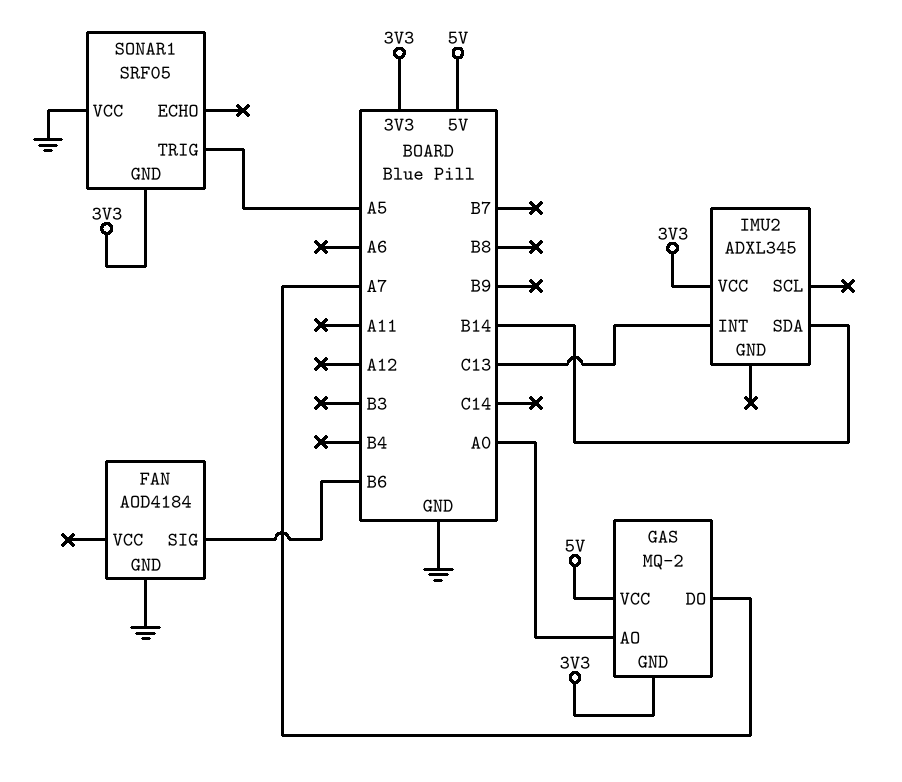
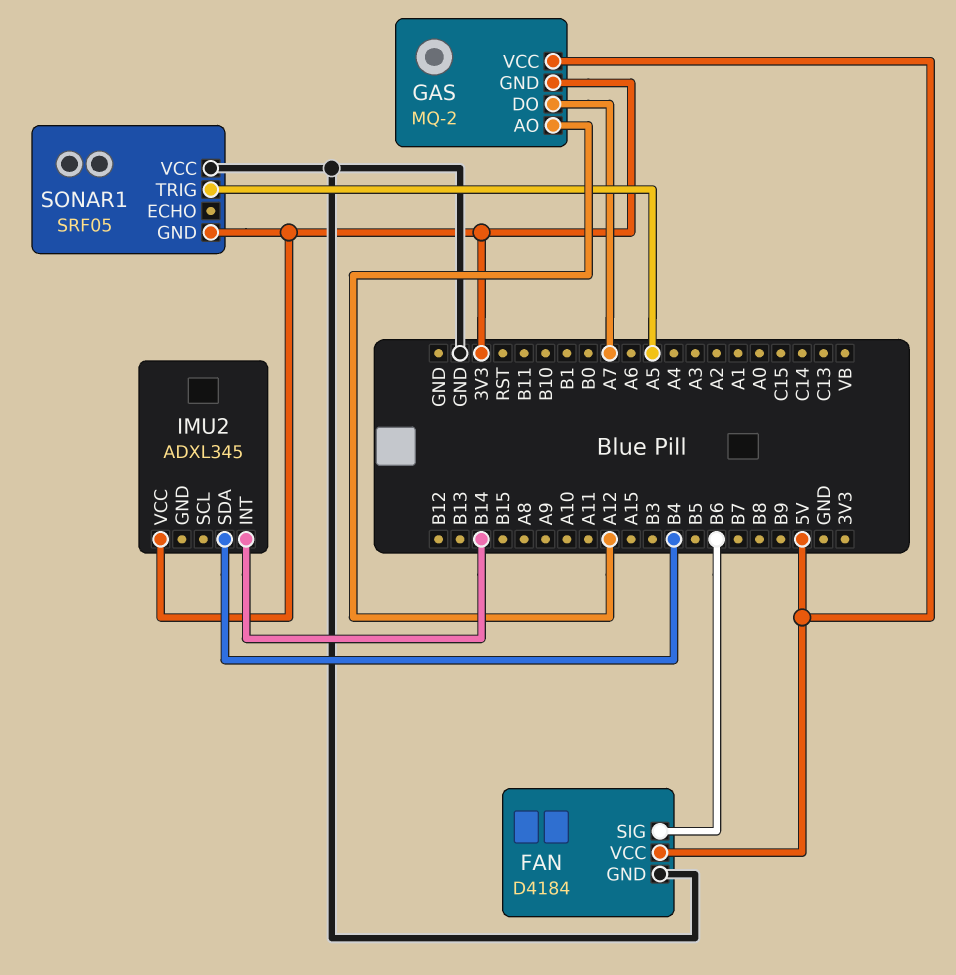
FAN: AOD4184 -> D4184
FAN pin VCC: none -> 5V
GAS pin AO: A0 -> A12
IMU2 pin INT: C13 -> B14
IMU2 pin SDA: B14 -> B4

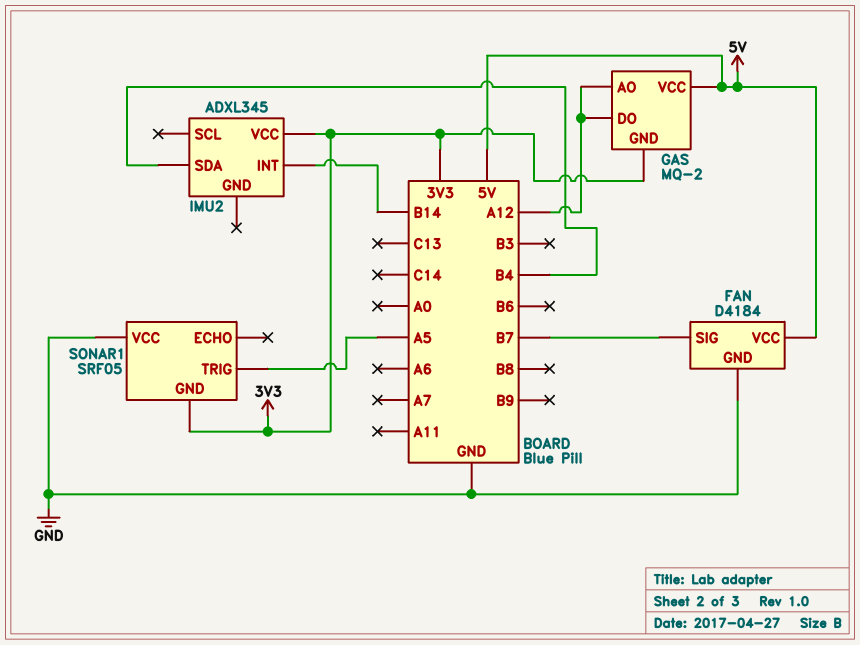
FAN pin SIG: B6 -> B7
GAS pin DO: A7 -> A12

